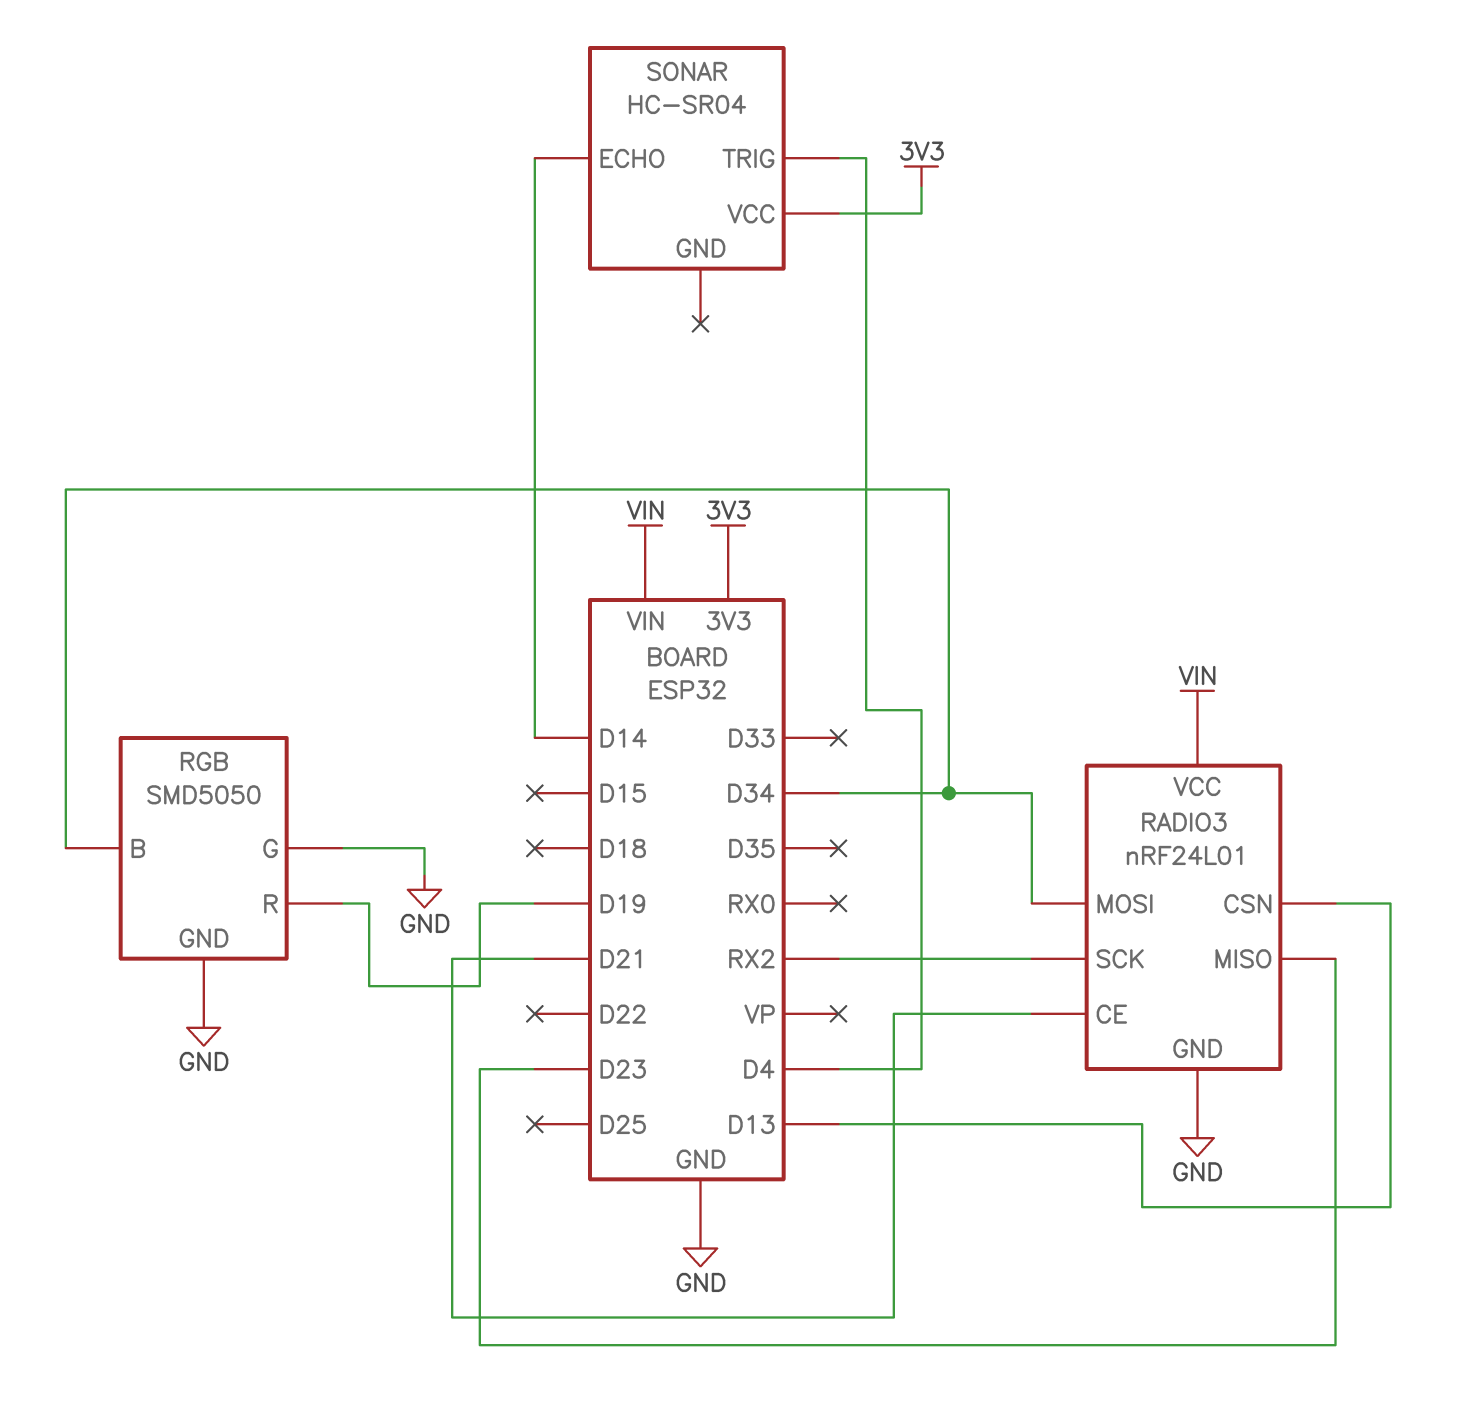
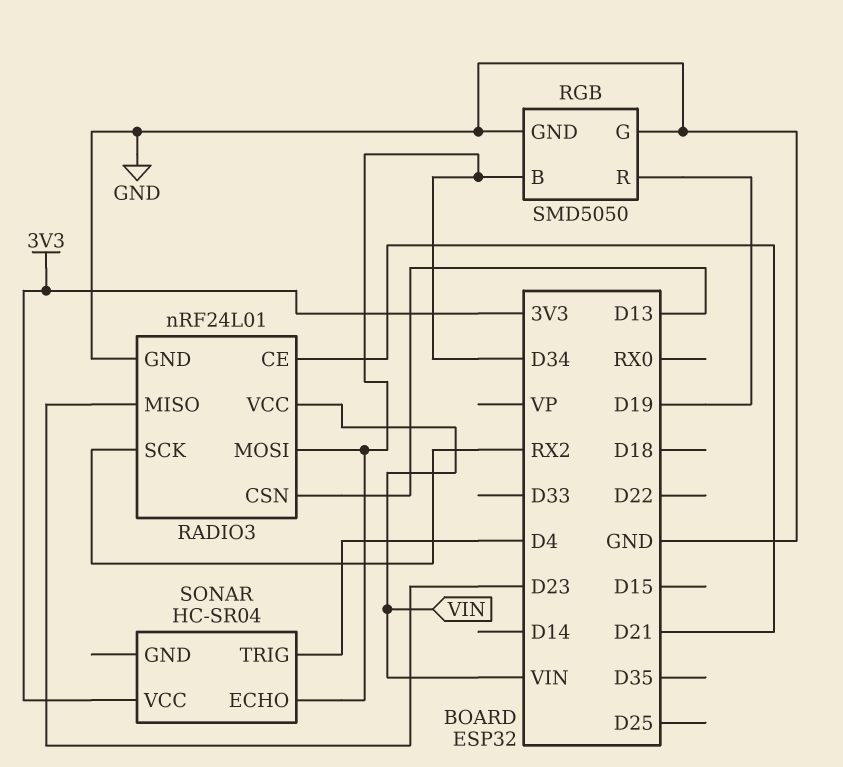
SONAR pin ECHO: D14 -> D34

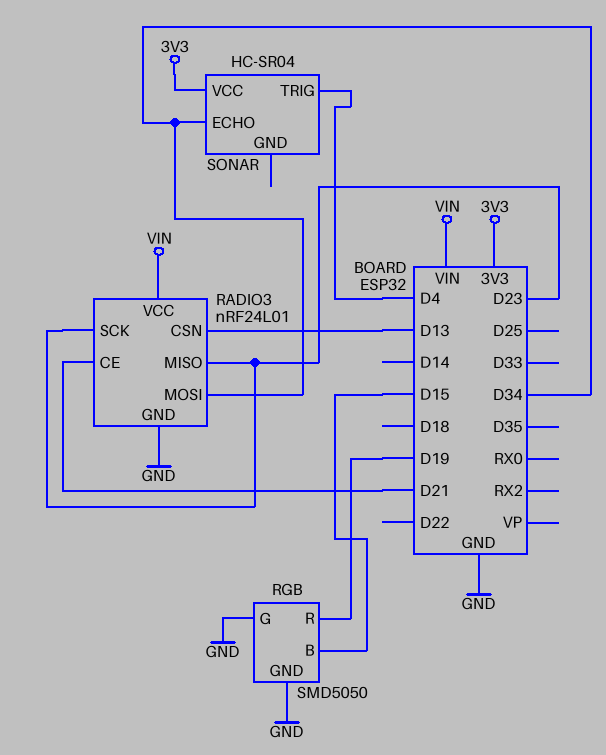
RADIO3 pin SCK: RX2 -> D23
RGB pin B: D34 -> D15

